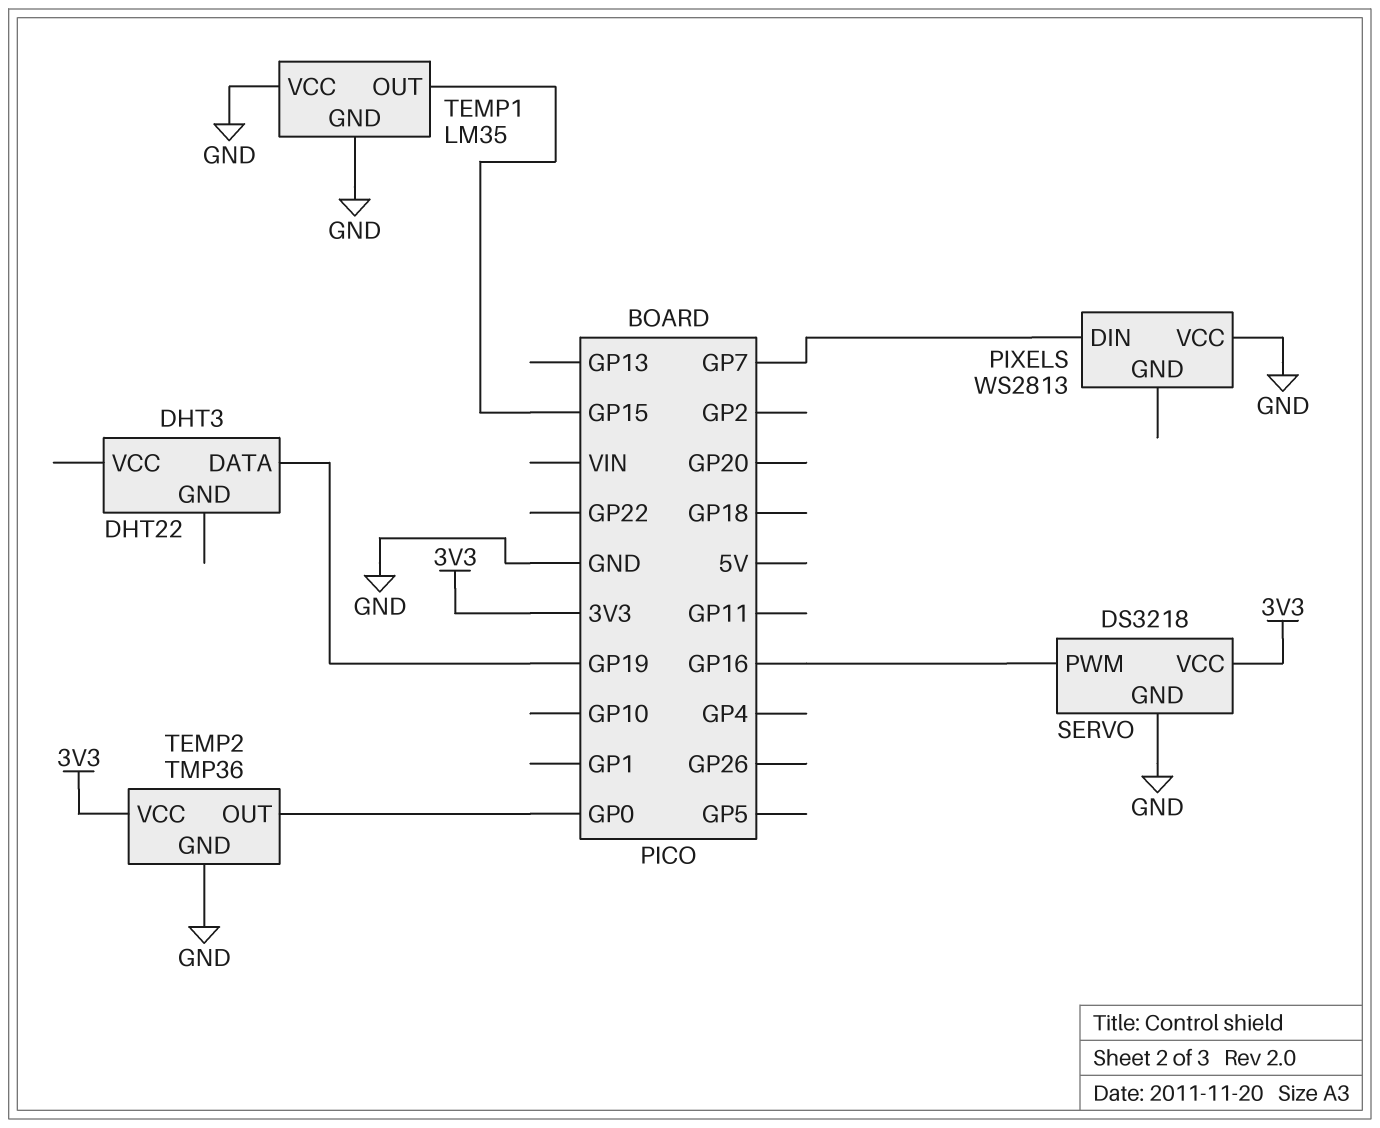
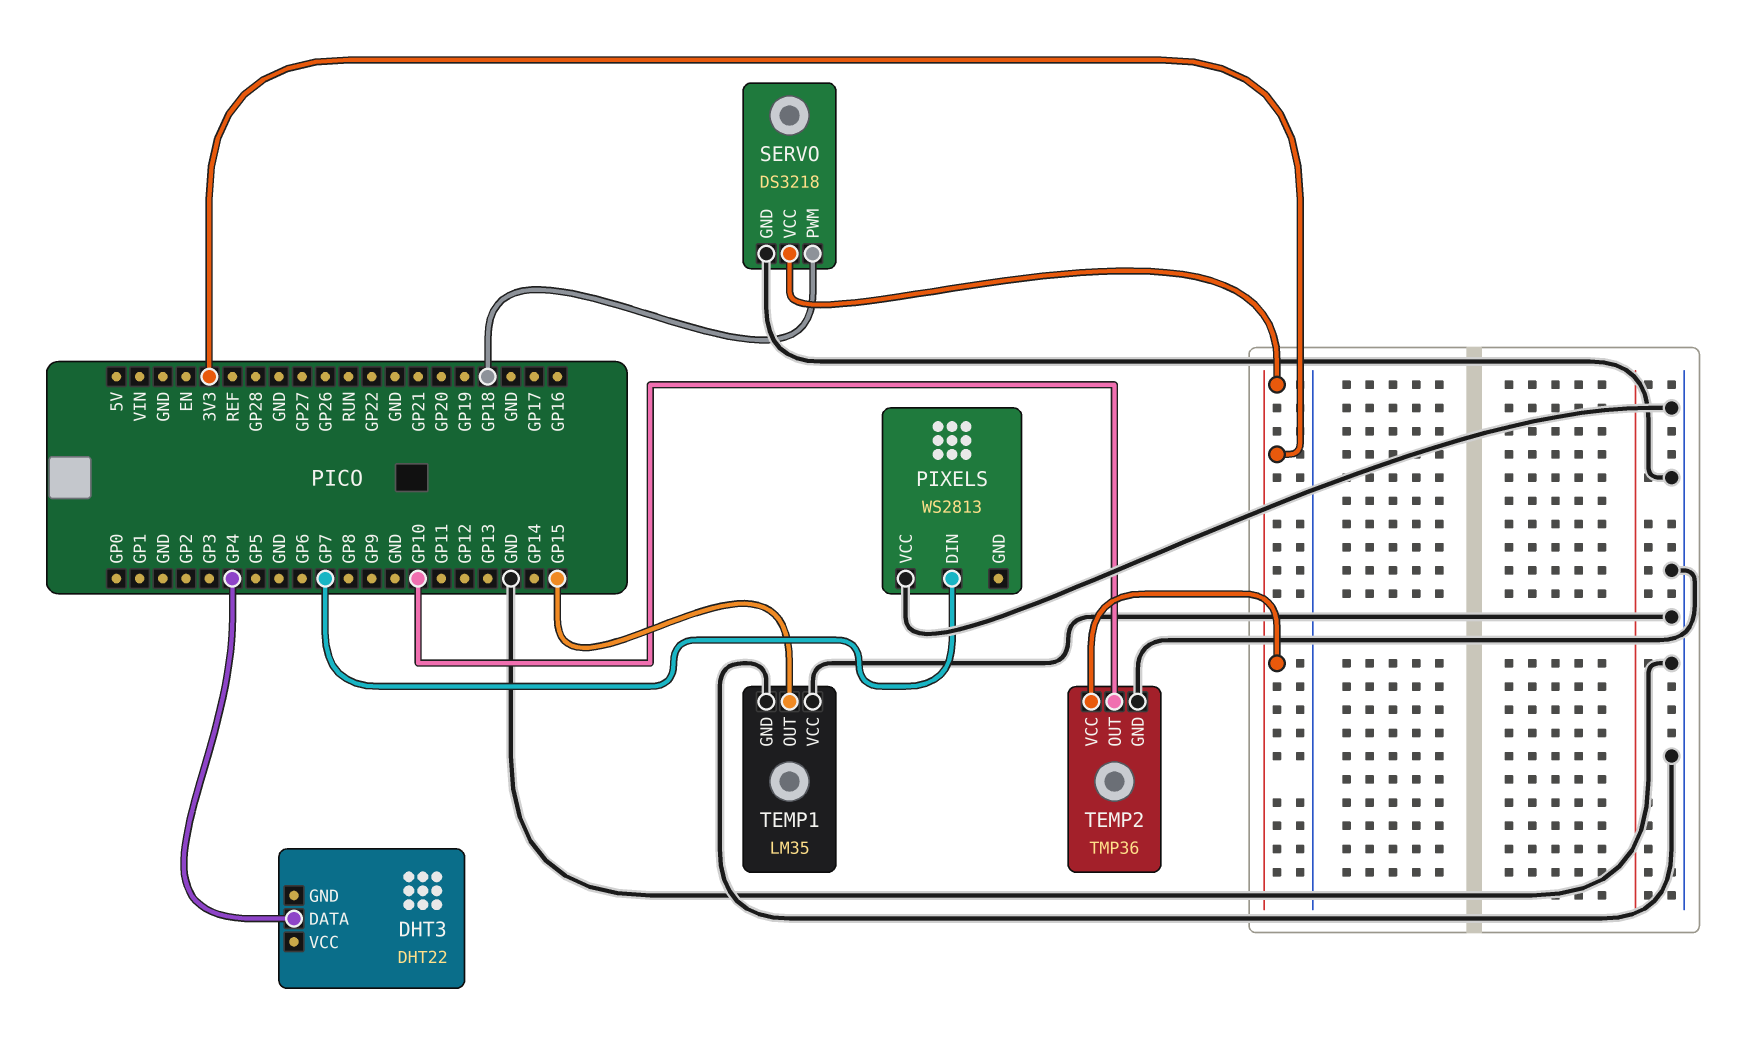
DHT3 pin DATA: GP19 -> GP4
SERVO pin PWM: GP16 -> GP18
TEMP2 pin OUT: GP0 -> GP10

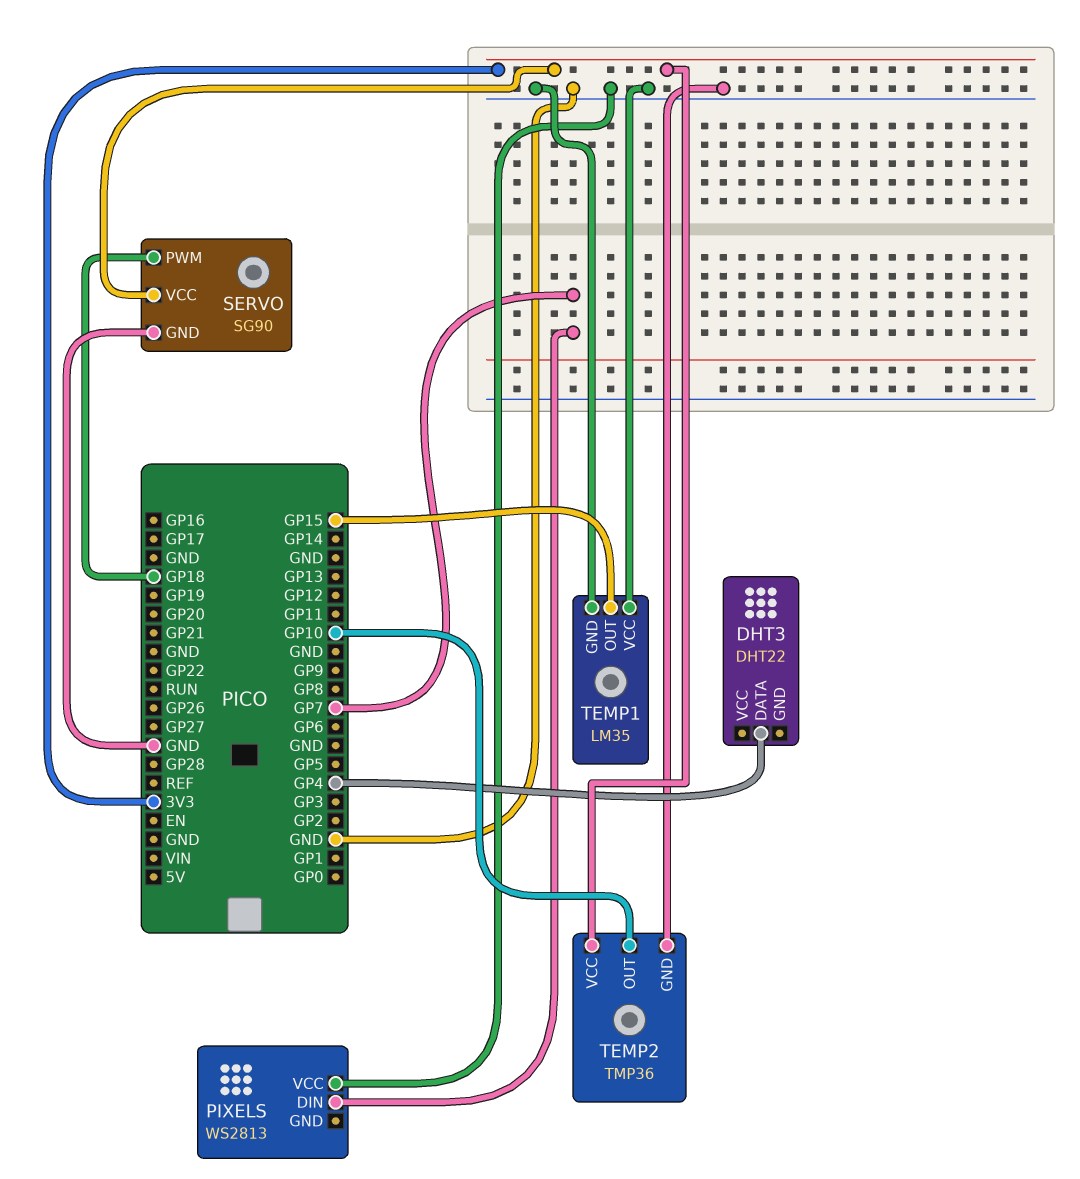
SERVO: DS3218 -> SG90

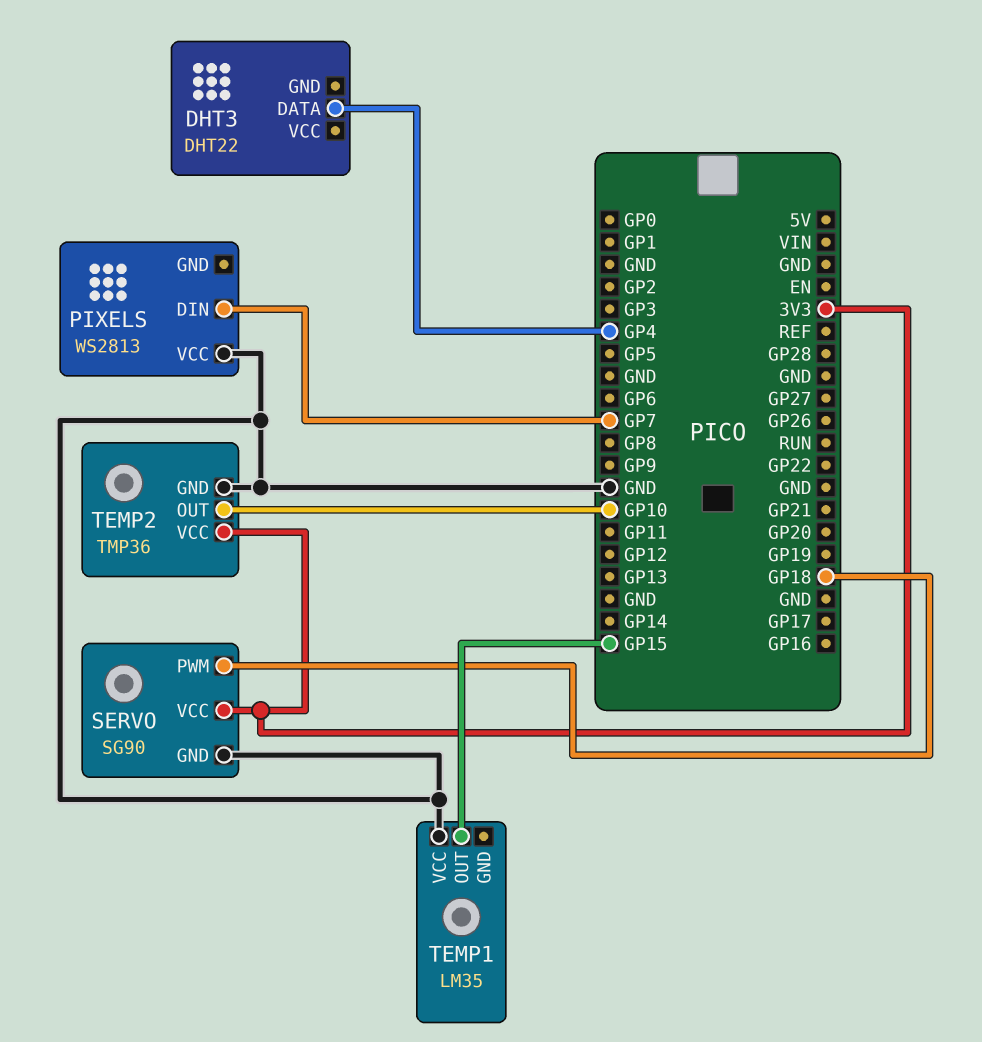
TEMP1 pin GND: GND -> none

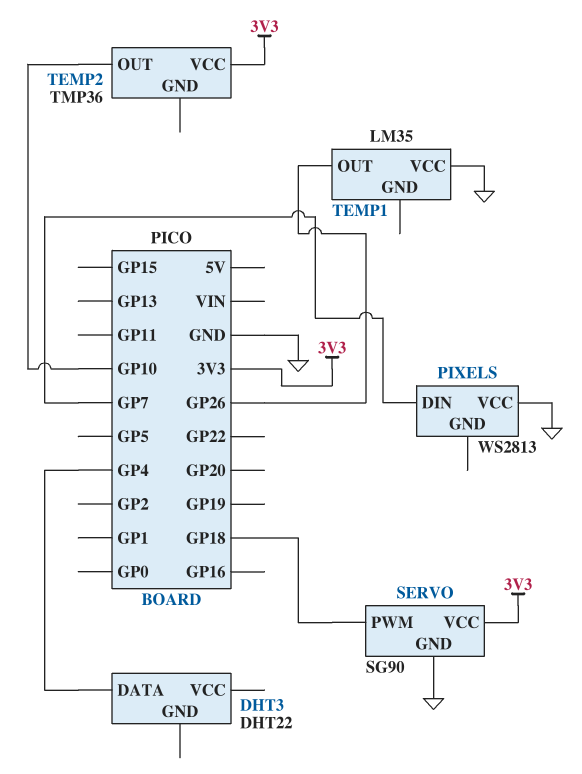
TEMP1 pin OUT: GP15 -> GP26
TEMP2 pin GND: GND -> none

